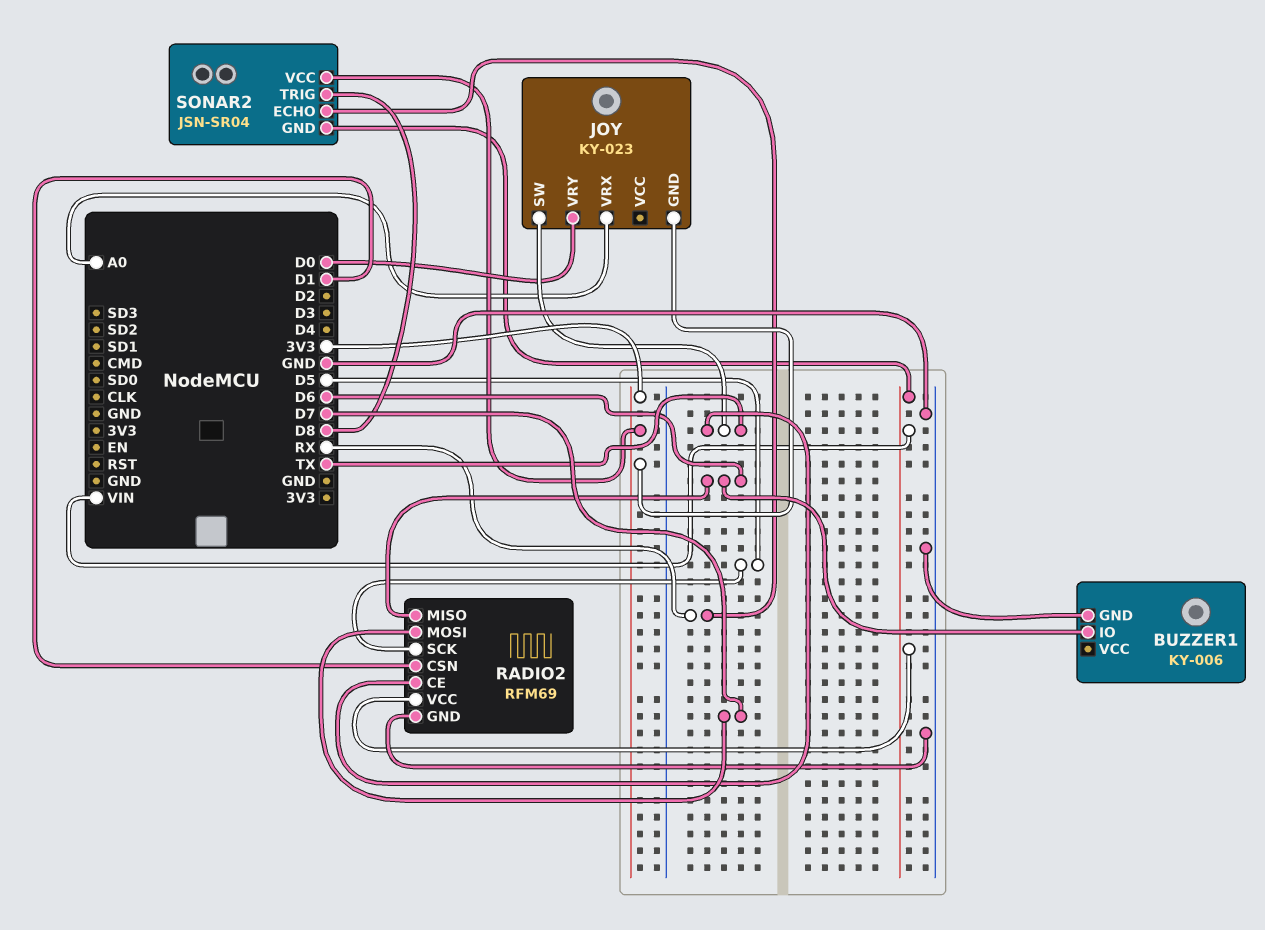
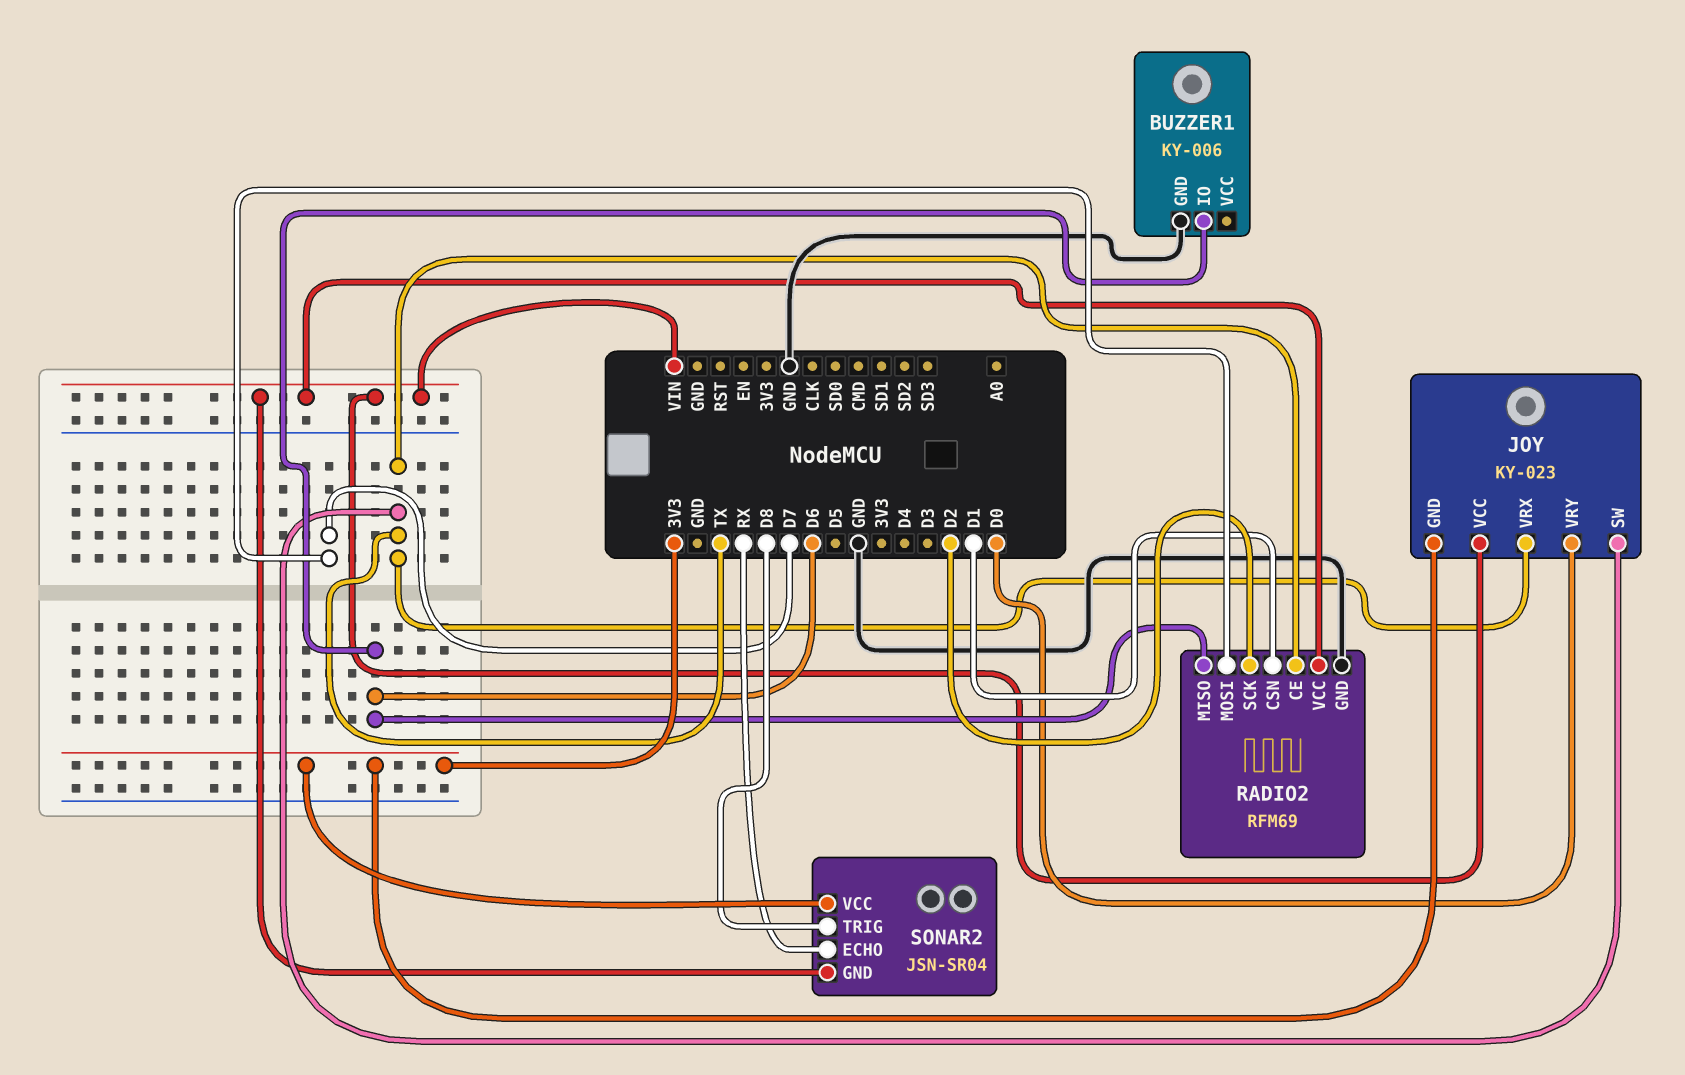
JOY pin VCC: none -> VIN
JOY pin VRX: A0 -> TX
RADIO2 pin SCK: D5 -> D2

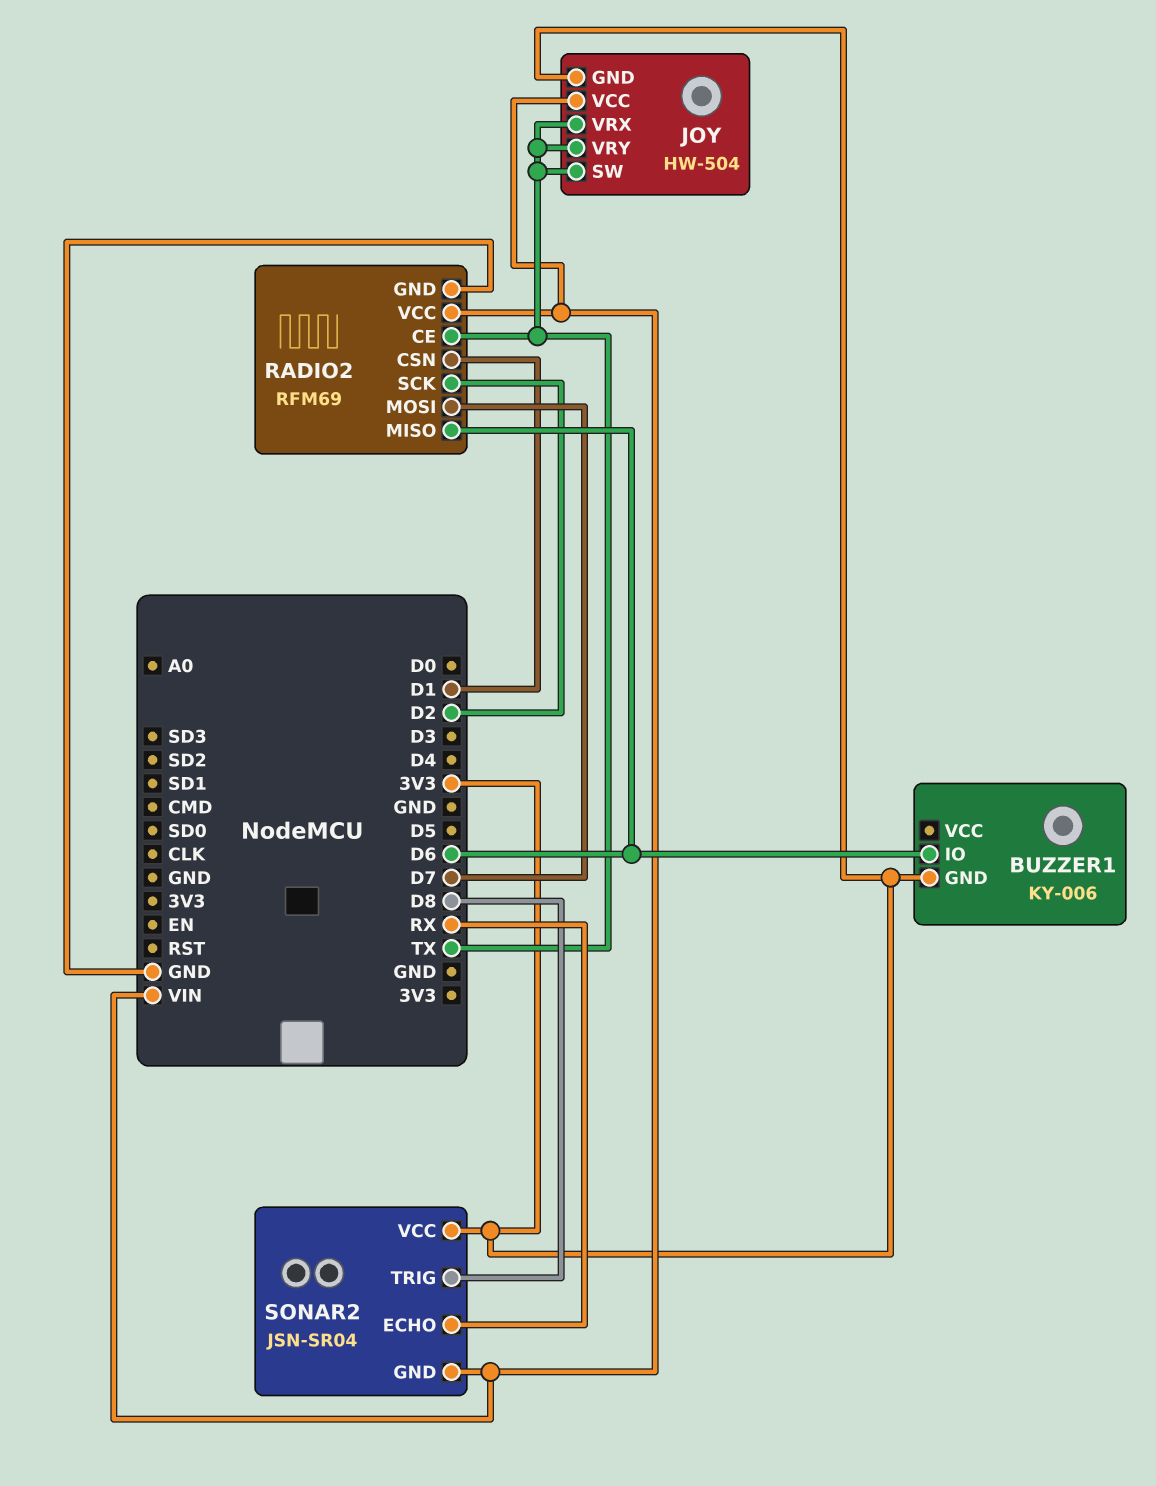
BUZZER1 pin GND: GND -> 3V3
JOY: KY-023 -> HW-504
JOY pin VRY: D0 -> TX

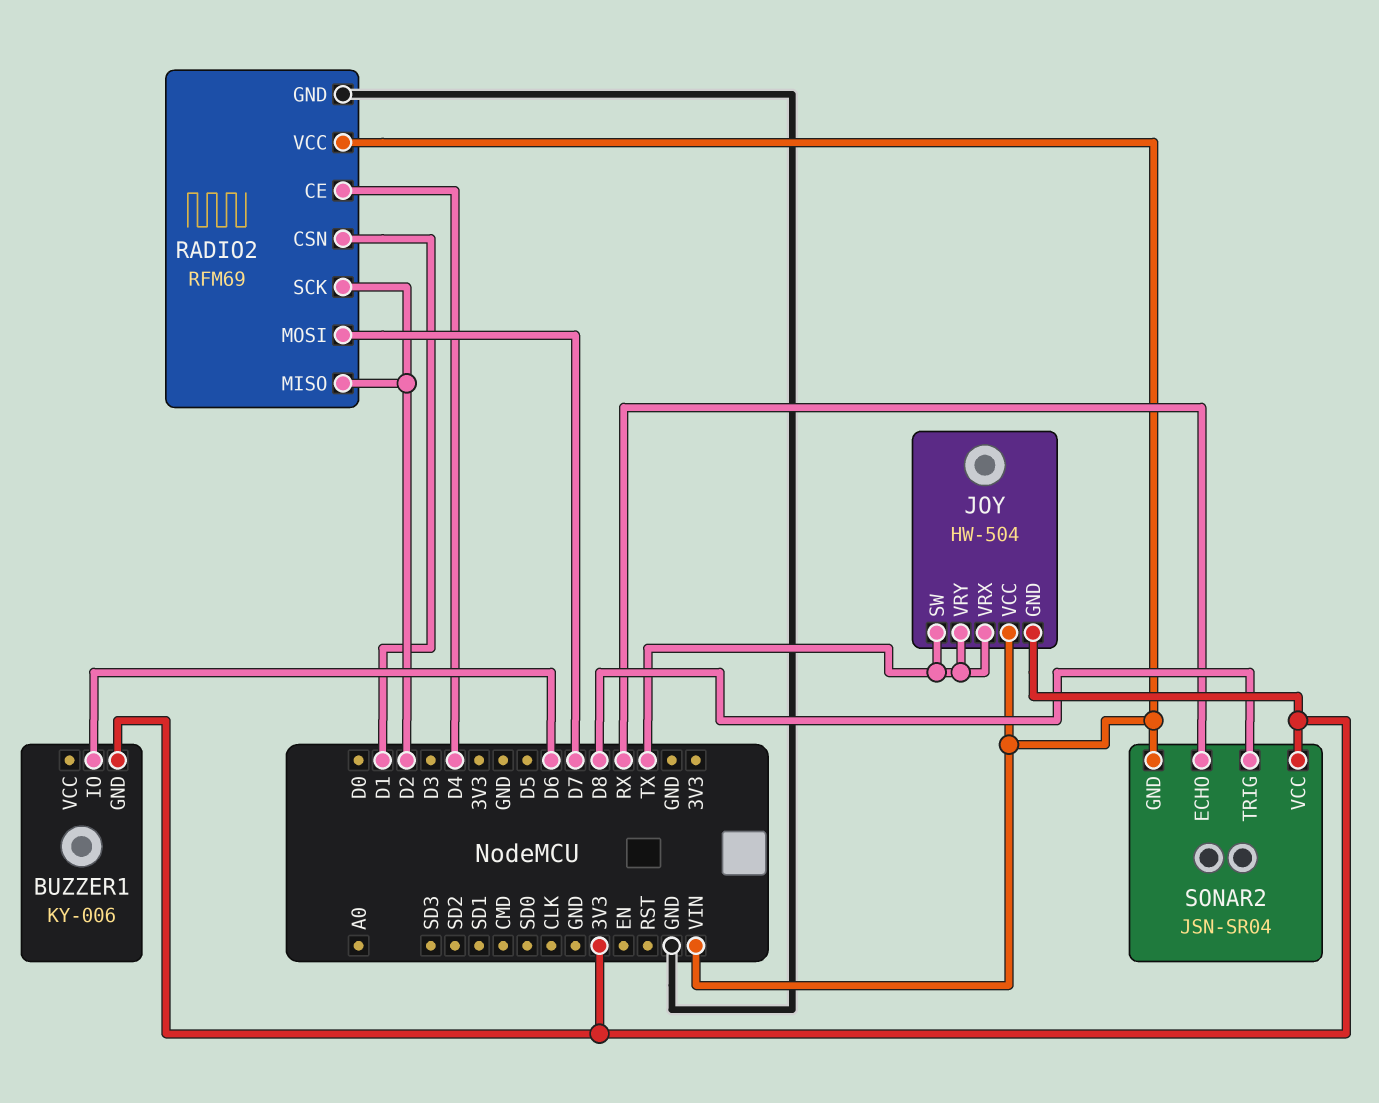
RADIO2 pin CE: TX -> D4
RADIO2 pin MISO: D6 -> D2

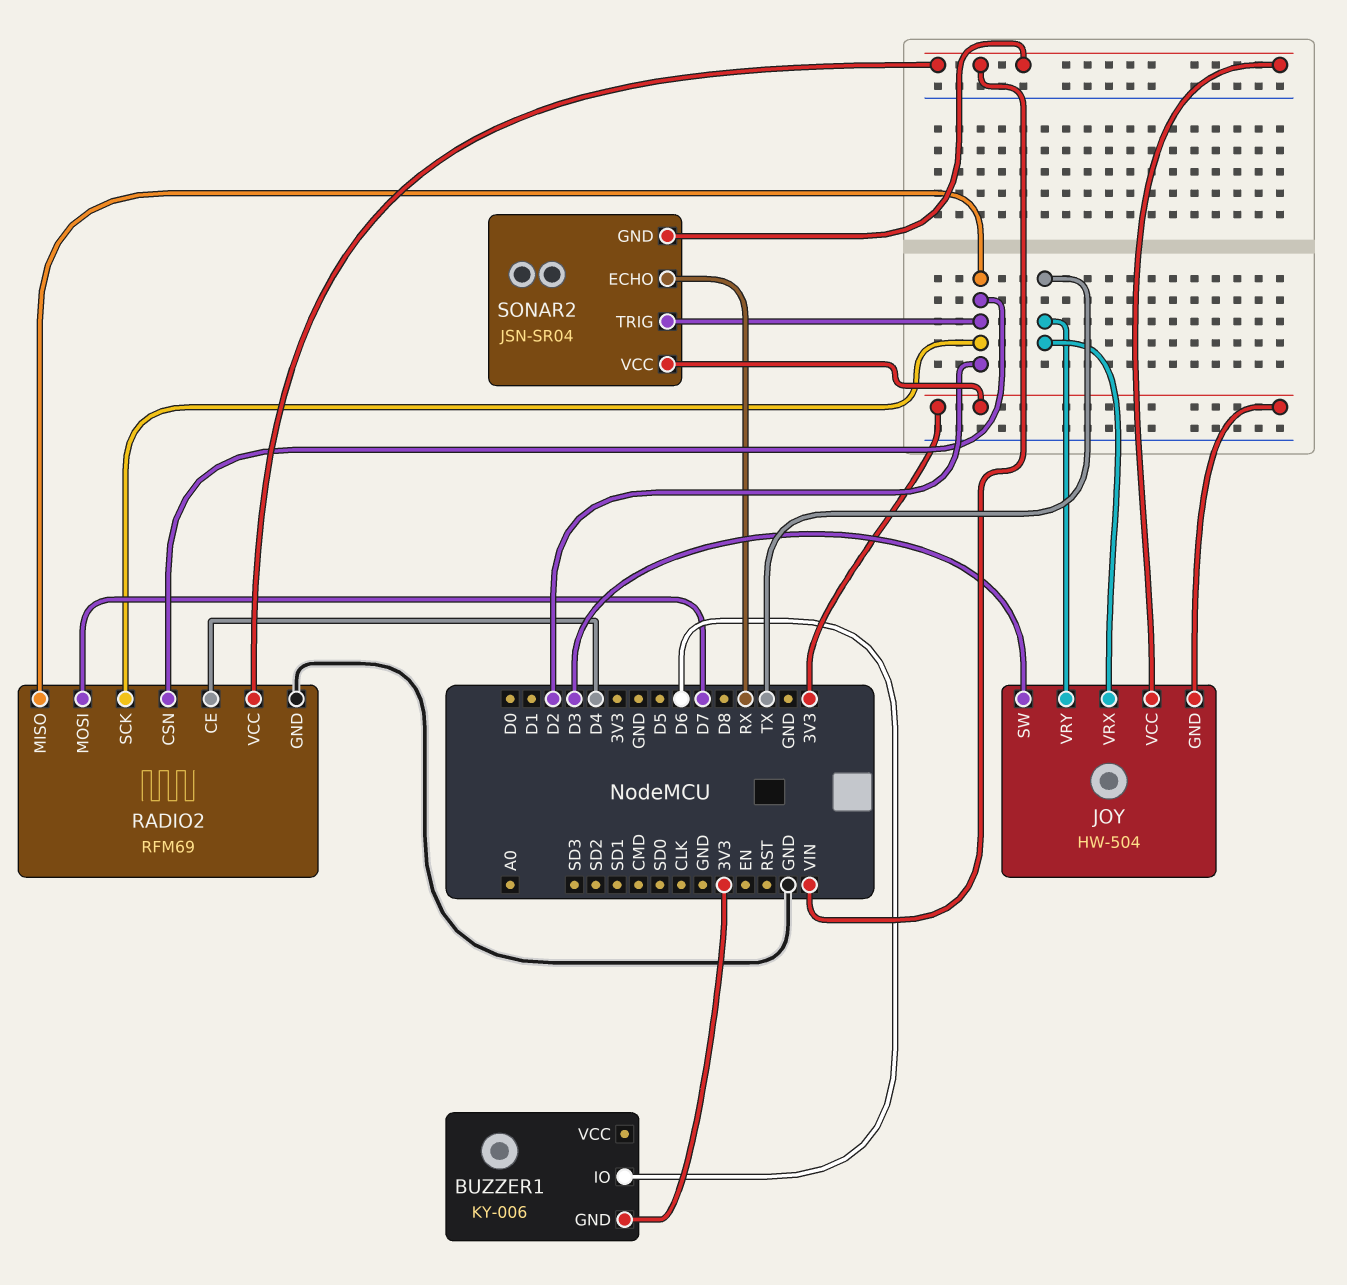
JOY pin SW: TX -> D3
RADIO2 pin CSN: D1 -> D2
SONAR2 pin TRIG: D8 -> D2

